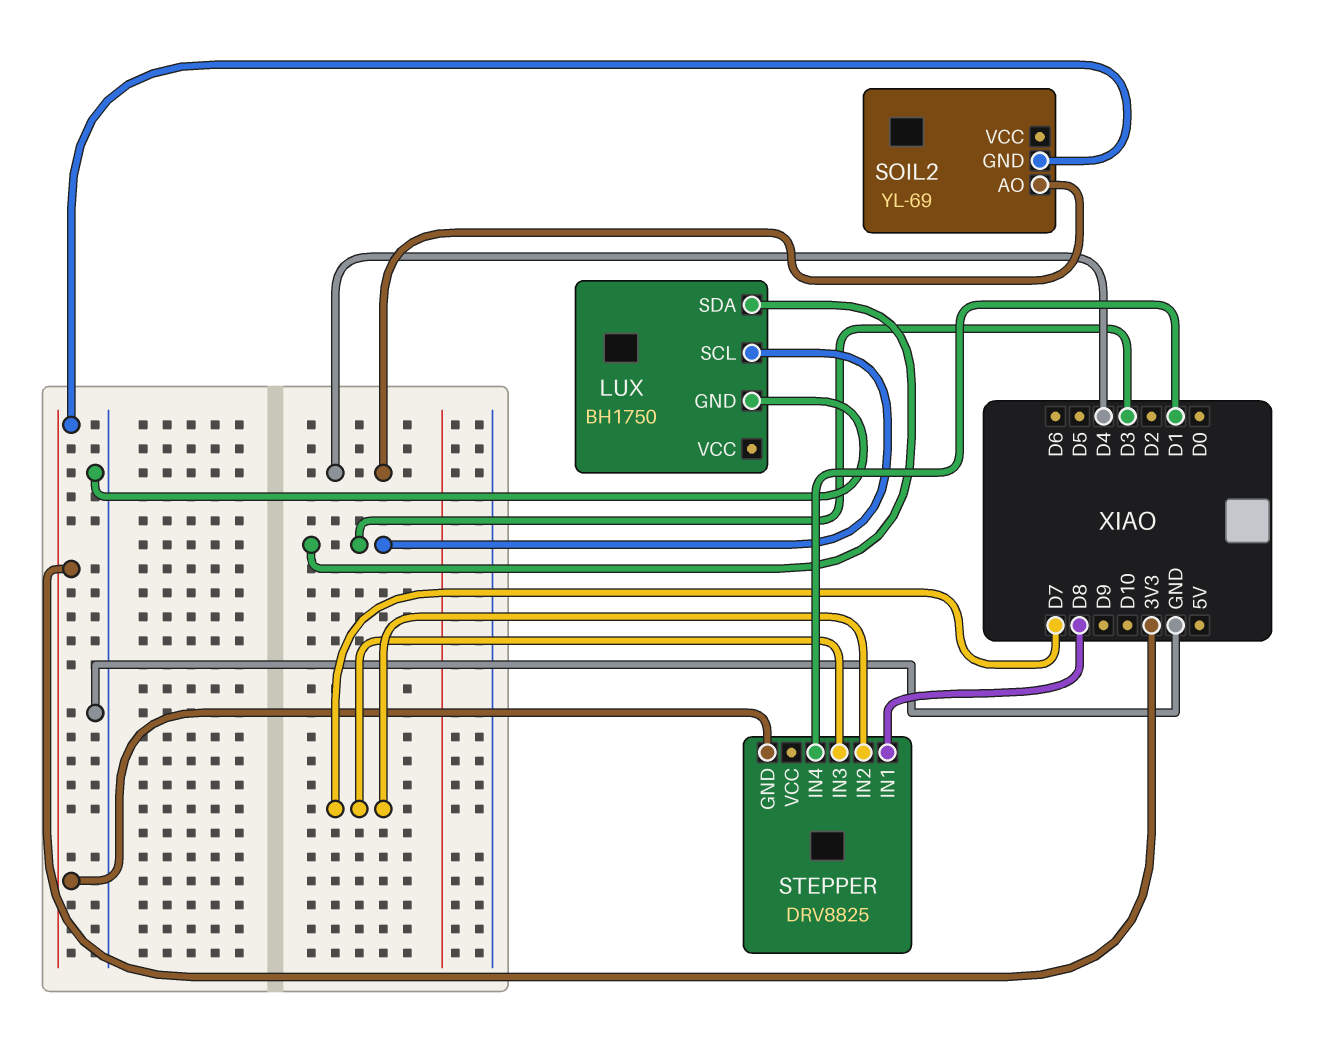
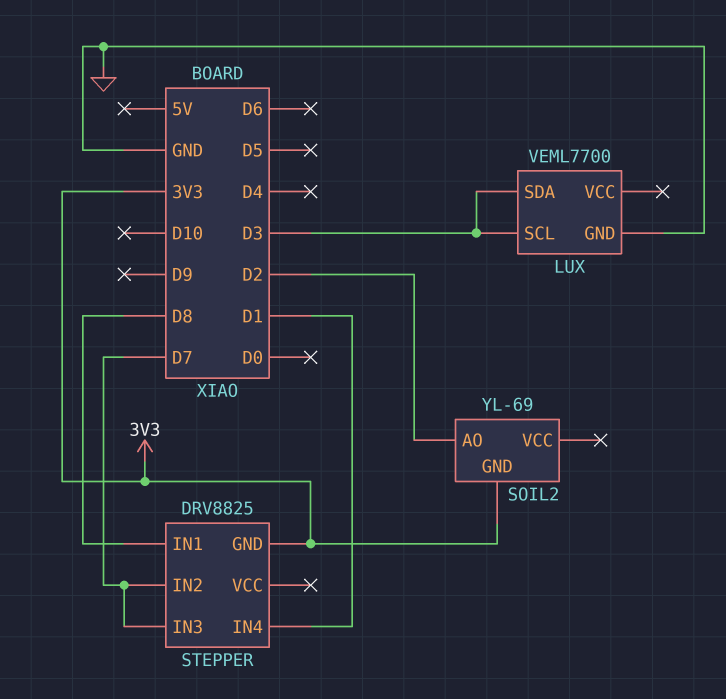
LUX: BH1750 -> VEML7700
SOIL2 pin AO: D4 -> D2

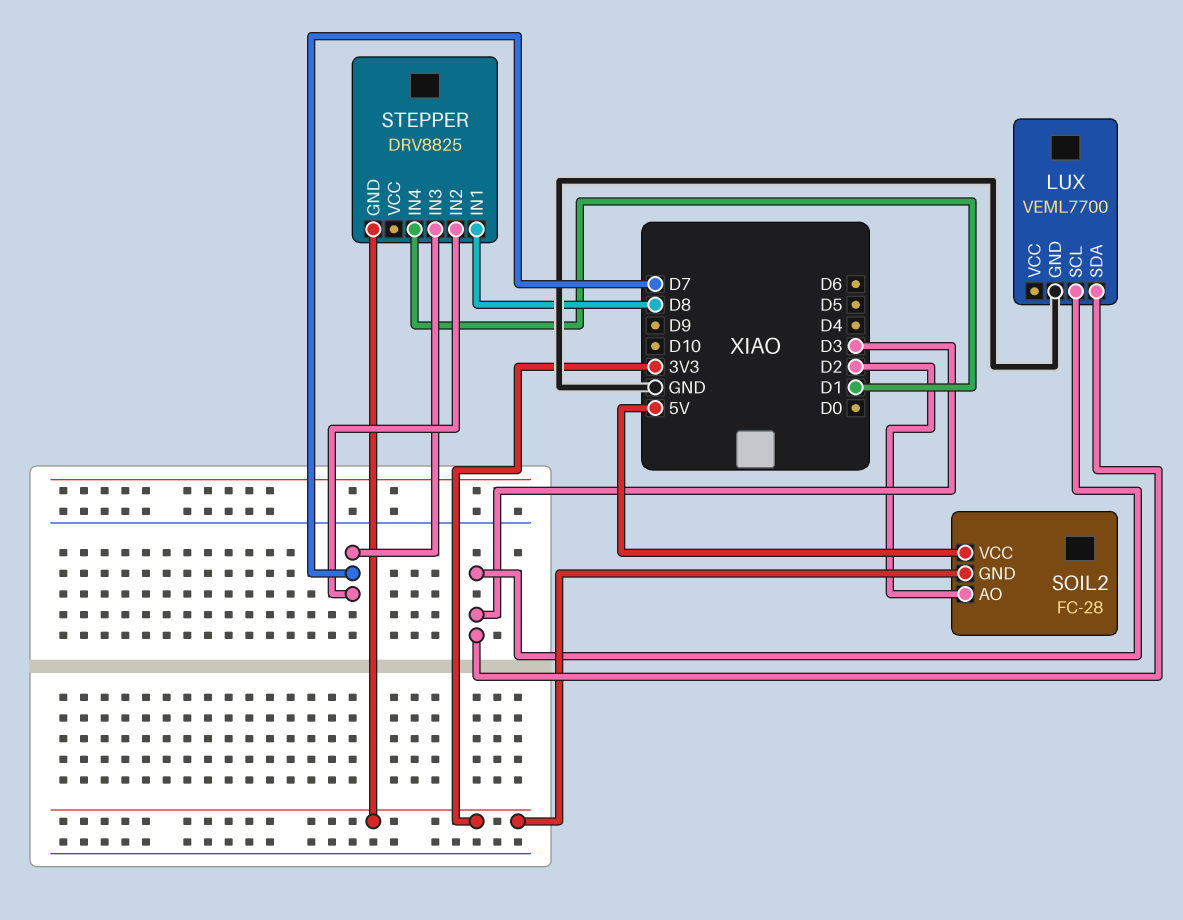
SOIL2: YL-69 -> FC-28
SOIL2 pin VCC: none -> 5V

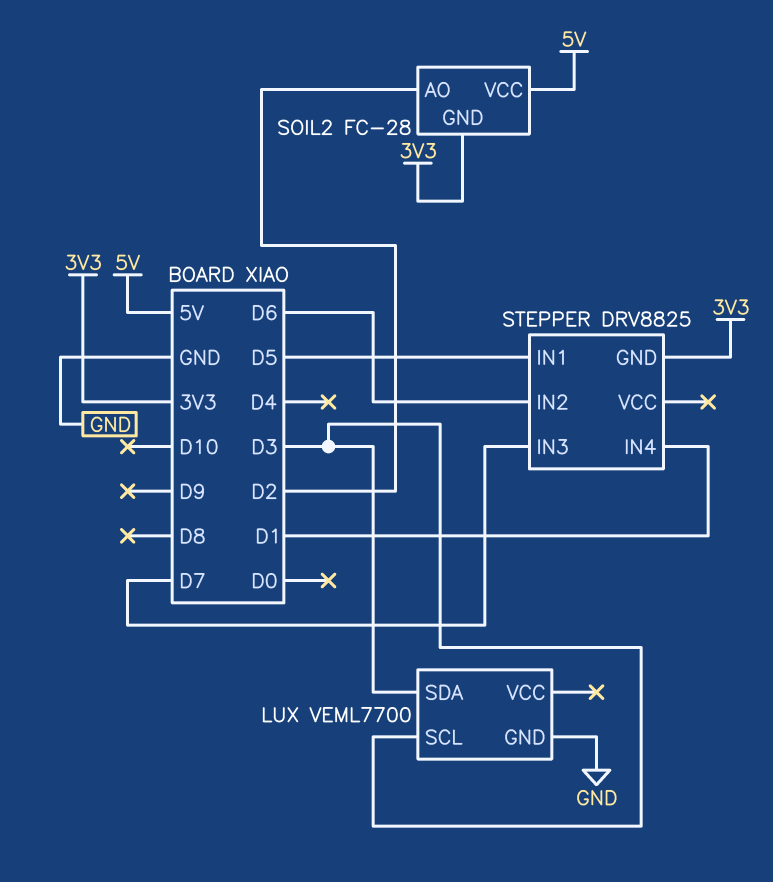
STEPPER pin IN1: D8 -> D5
STEPPER pin IN2: D7 -> D6

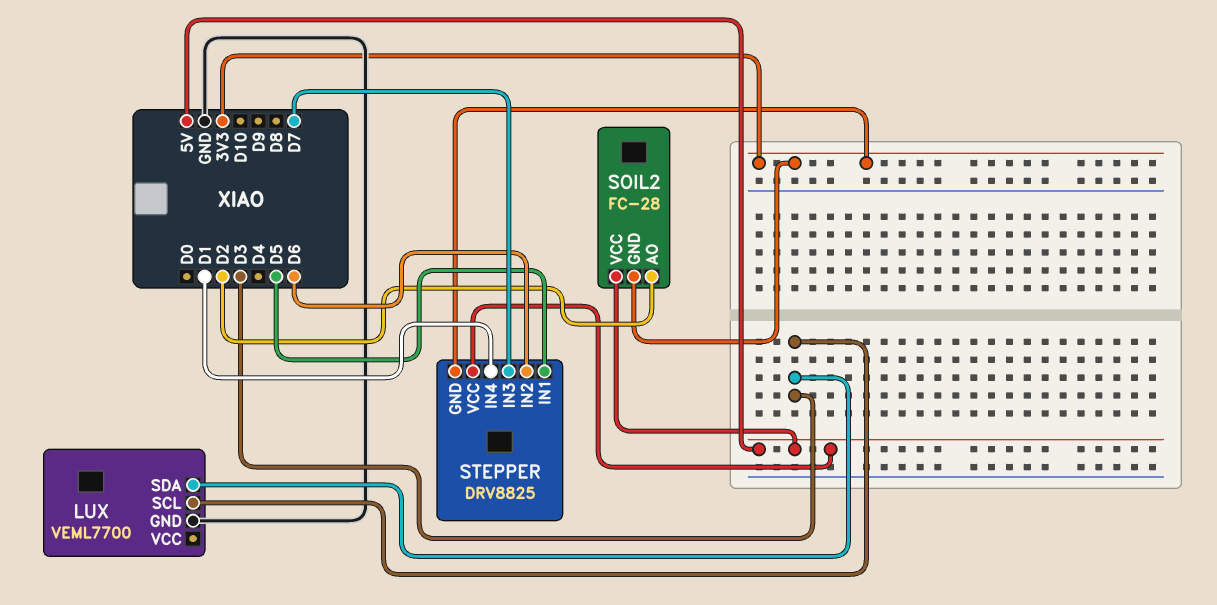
STEPPER pin VCC: none -> 5V

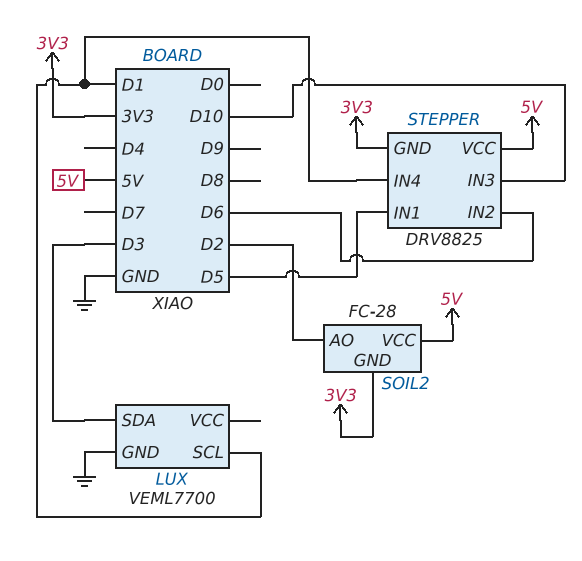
LUX pin SCL: D3 -> D1
STEPPER pin IN3: D7 -> D10

